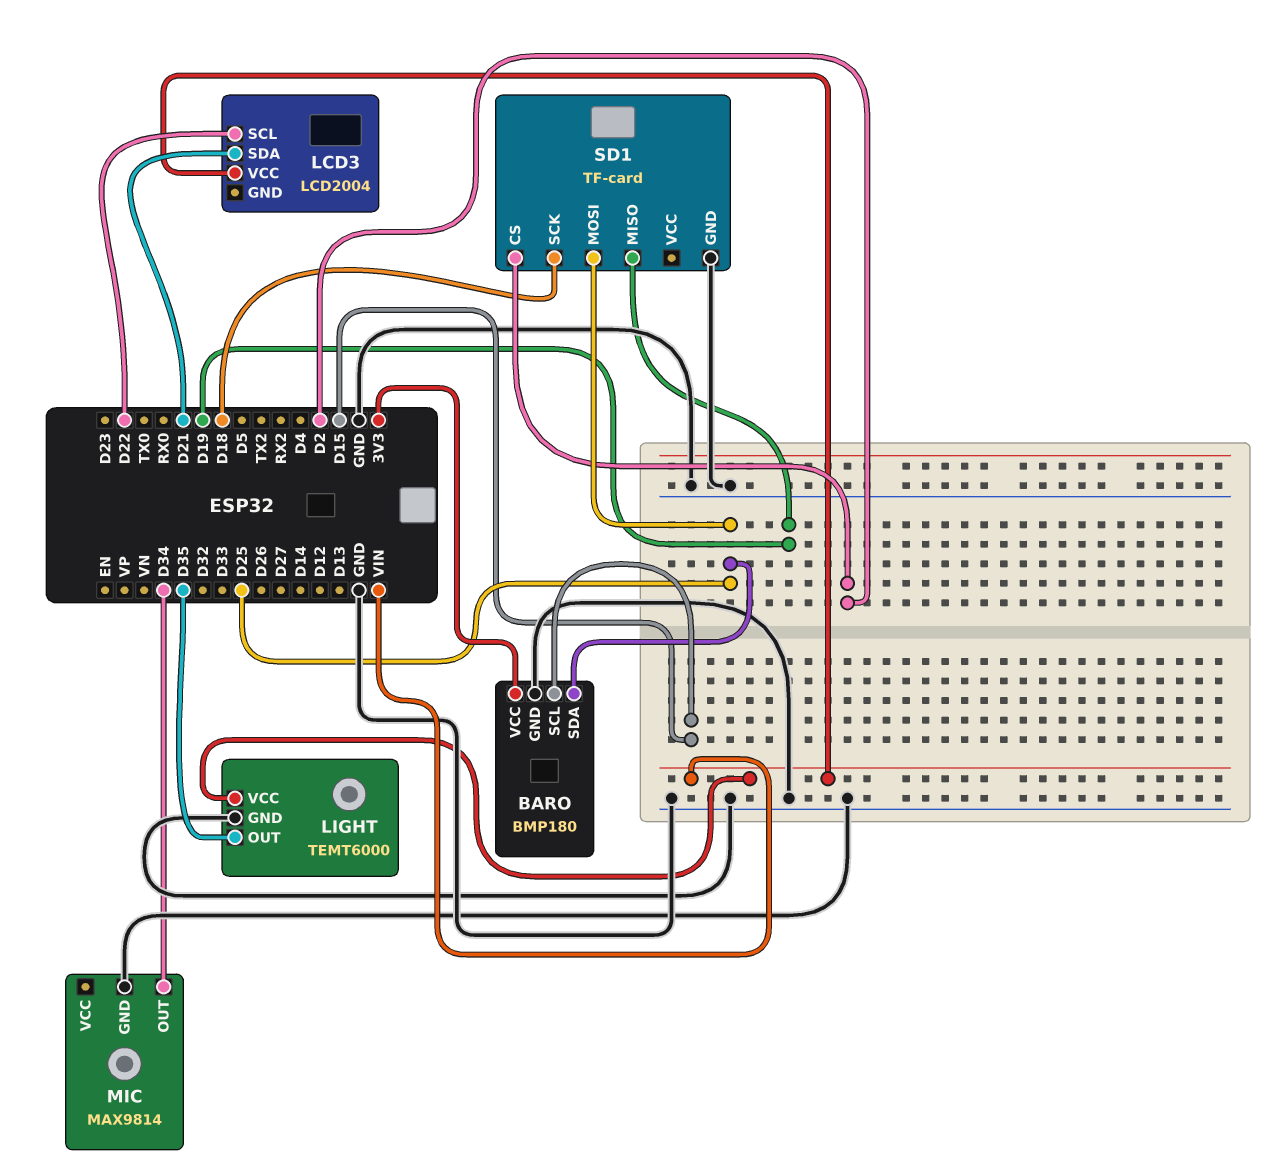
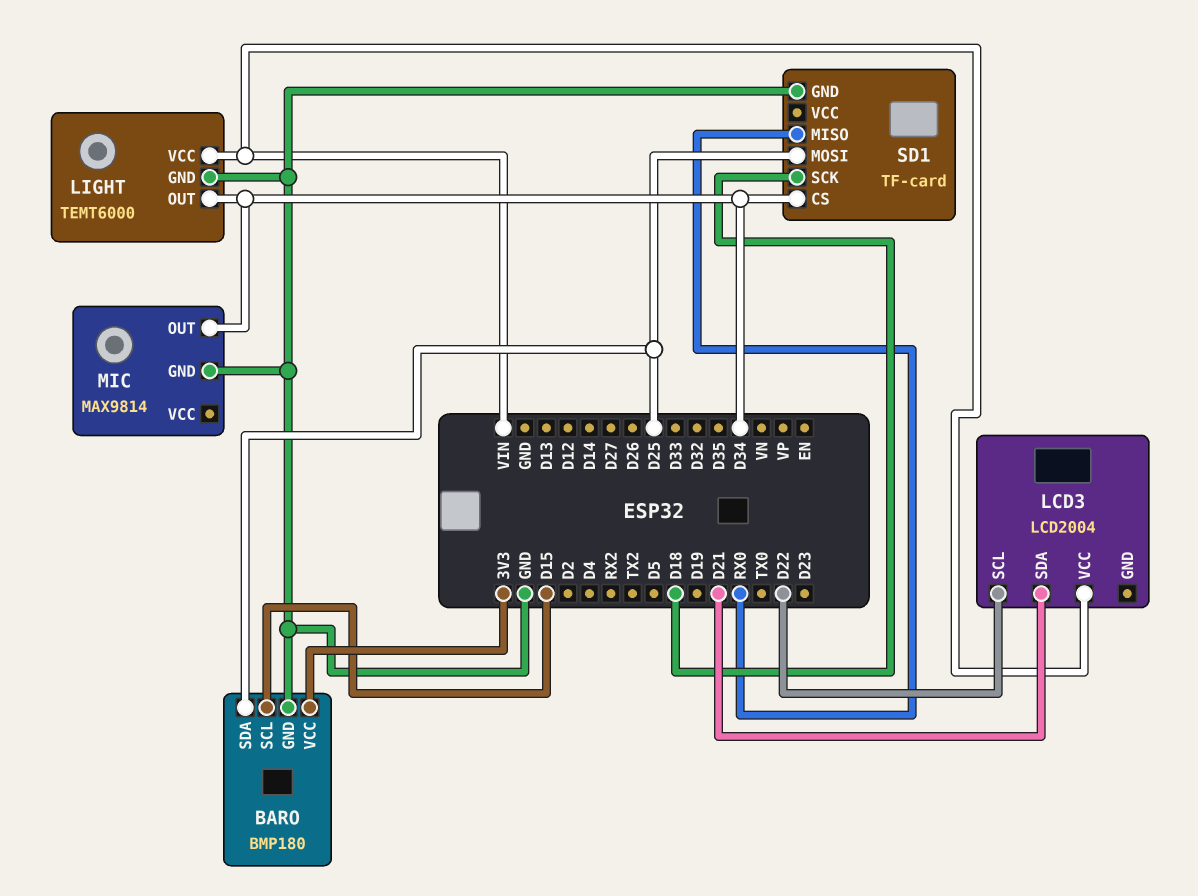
LIGHT pin OUT: D35 -> D34
SD1 pin CS: D2 -> D34
SD1 pin MISO: D19 -> RX0

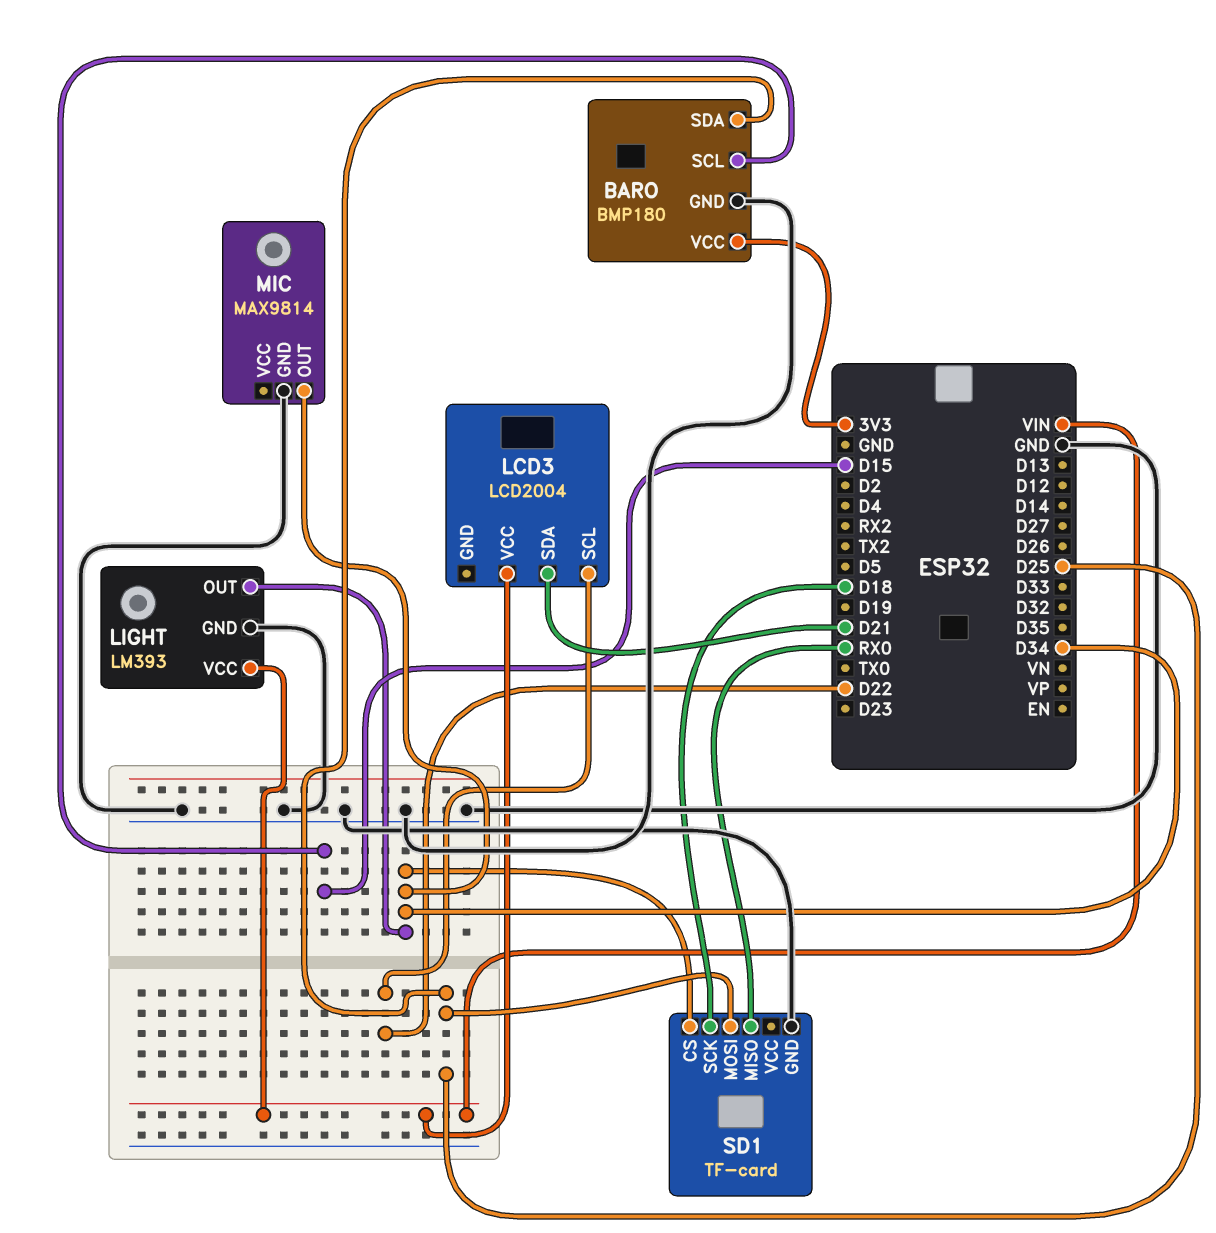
LIGHT: TEMT6000 -> LM393

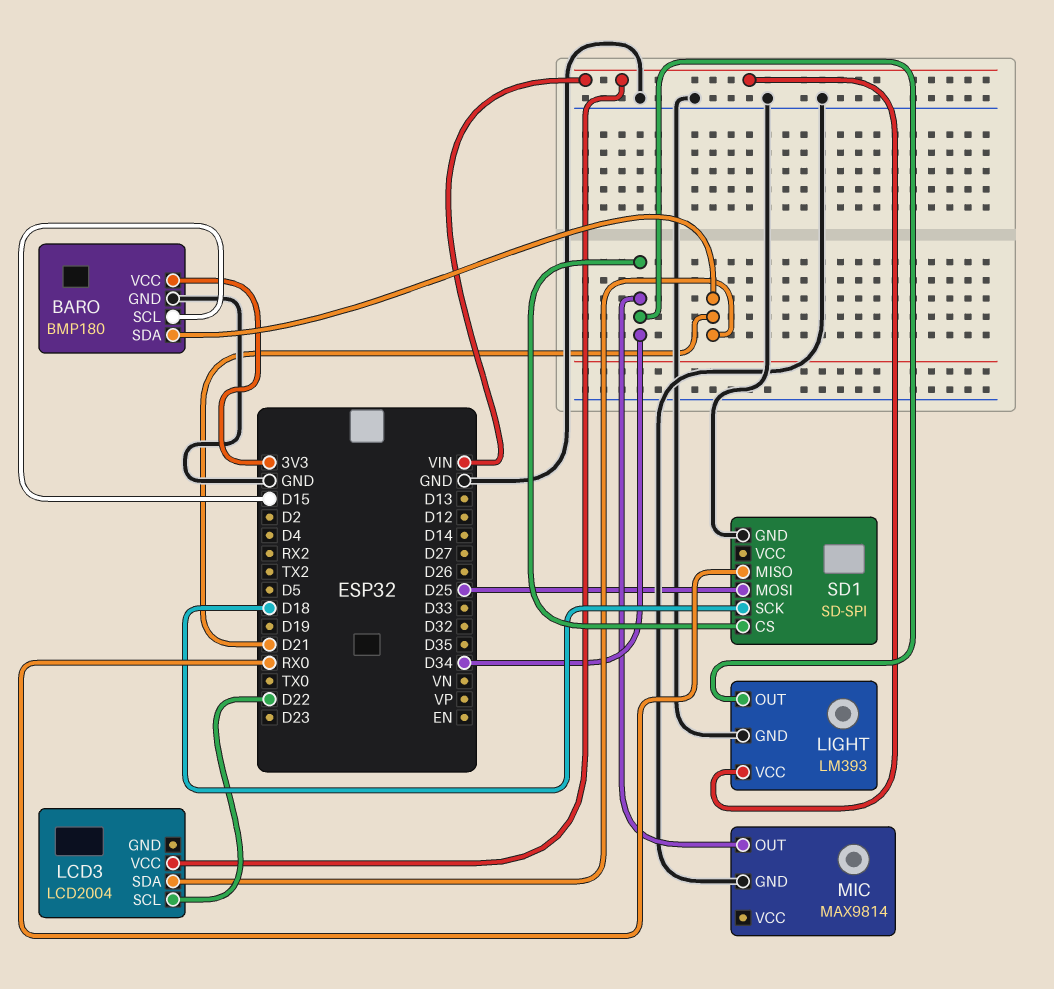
BARO pin SDA: D25 -> D21
SD1: TF-card -> SD-SPI

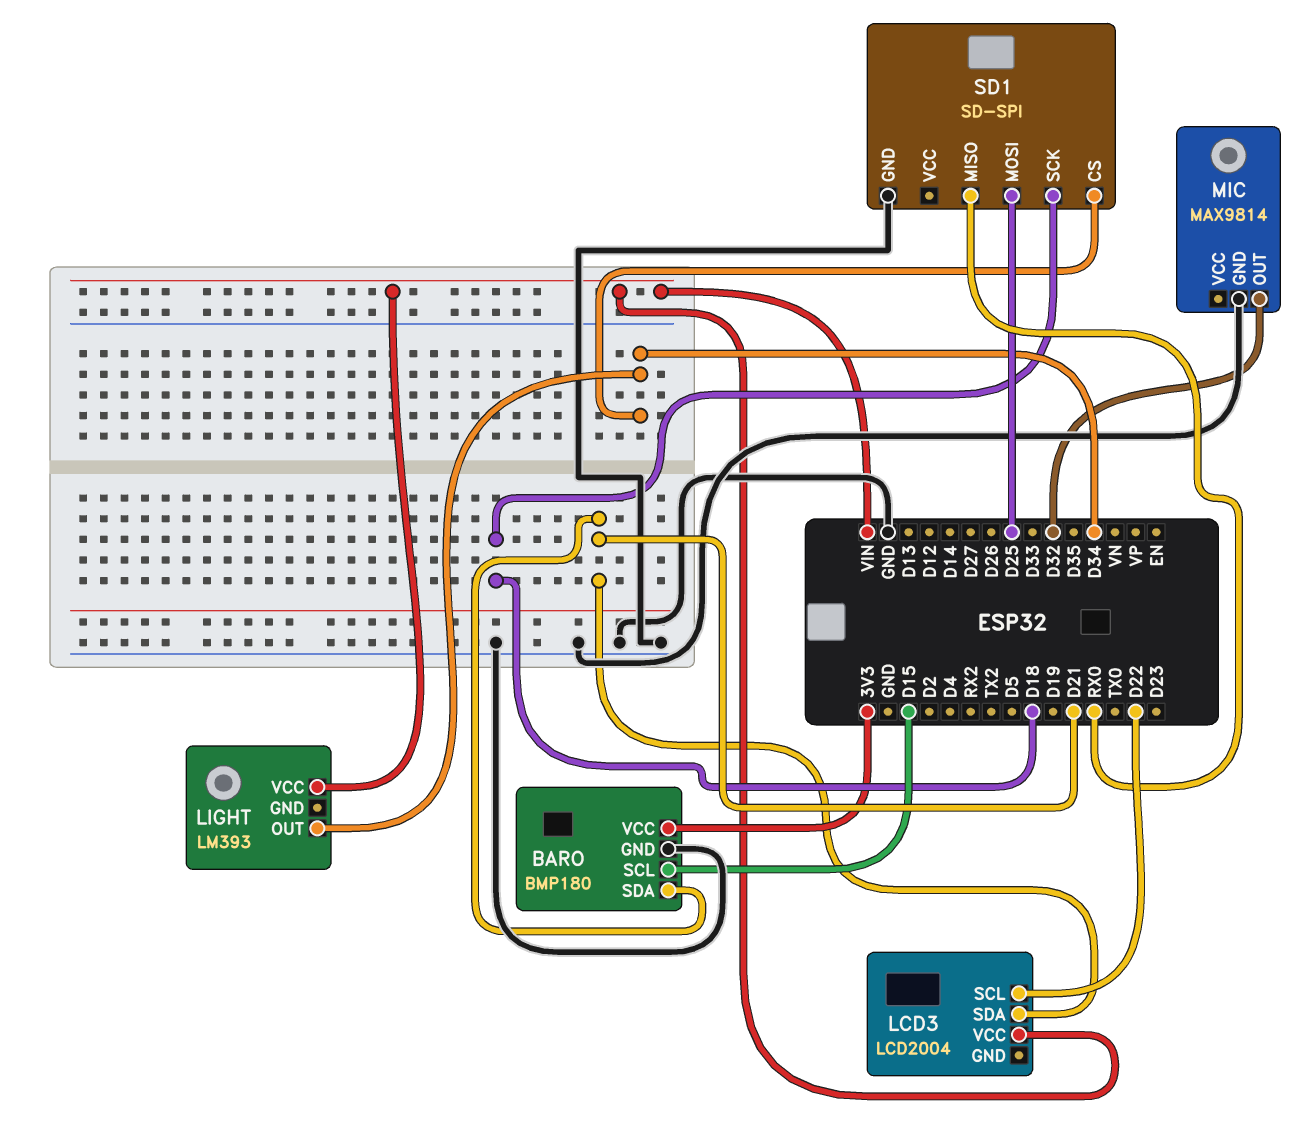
LIGHT pin GND: GND -> none
MIC pin OUT: D34 -> D32

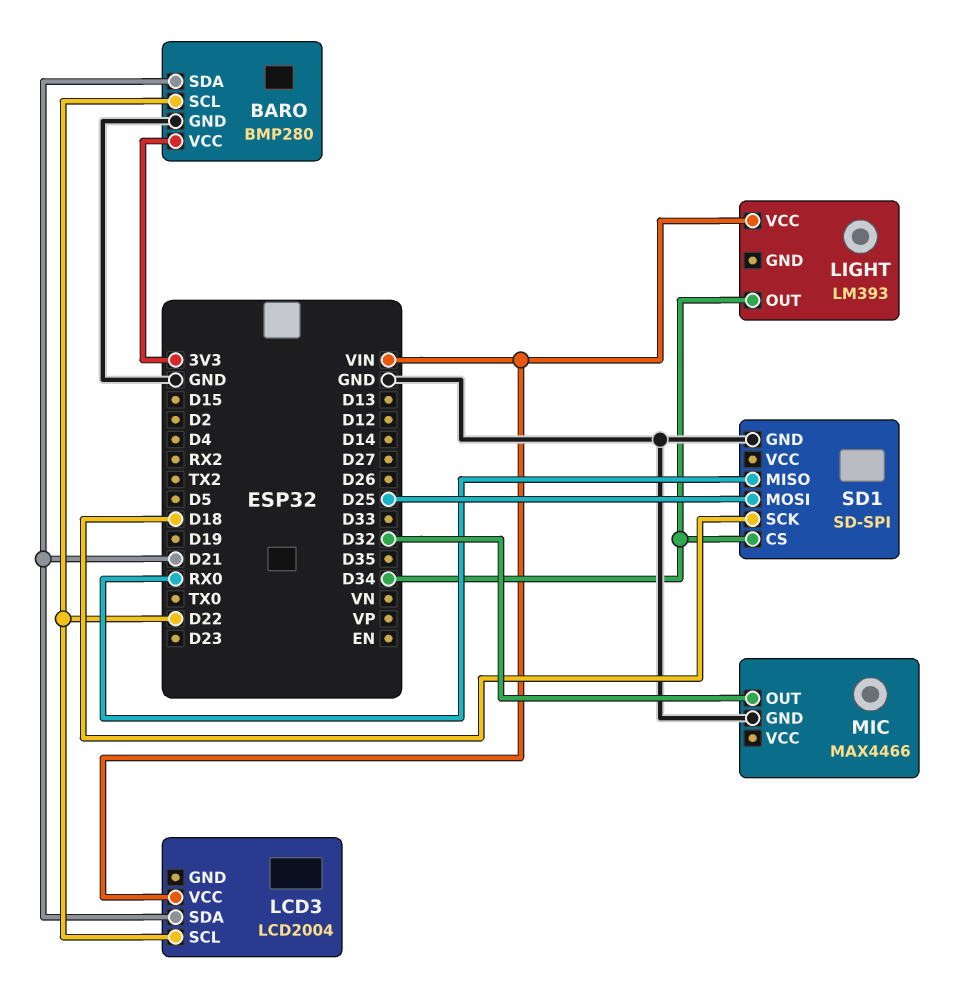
BARO: BMP180 -> BMP280
BARO pin SCL: D15 -> D22
MIC: MAX9814 -> MAX4466

